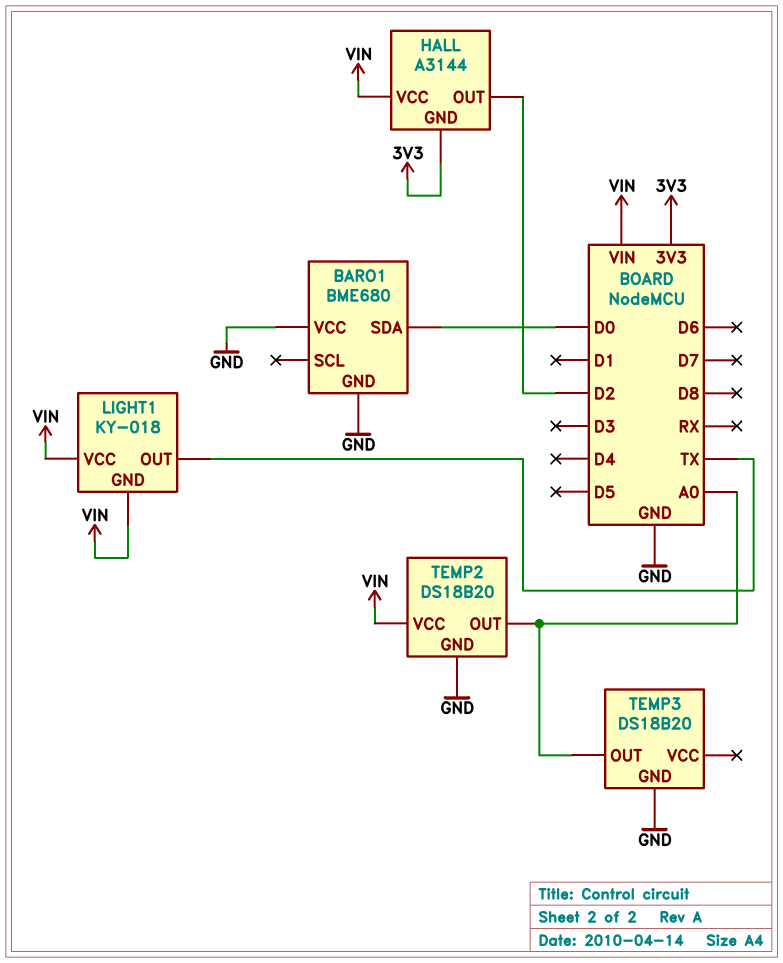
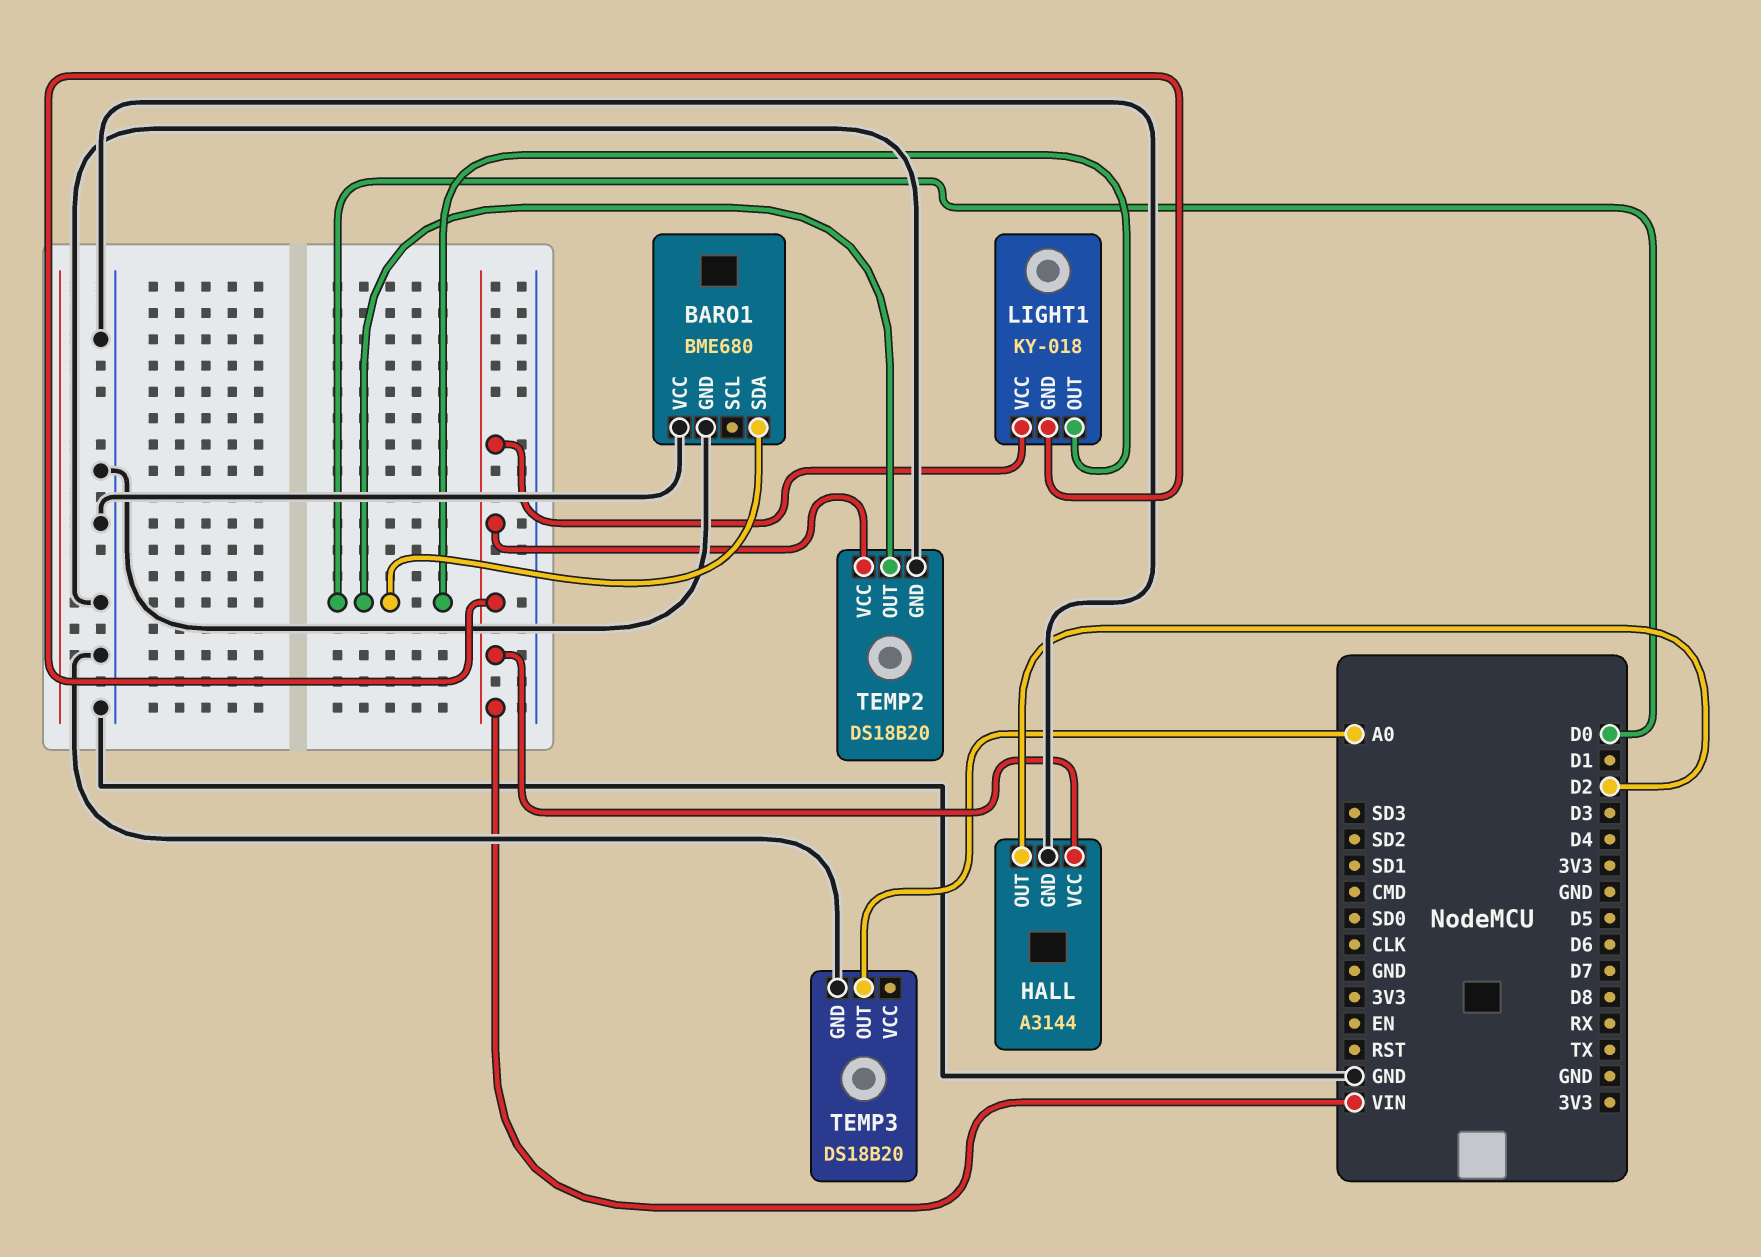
HALL pin GND: 3V3 -> GND
LIGHT1 pin OUT: TX -> D0
TEMP2 pin OUT: A0 -> D0

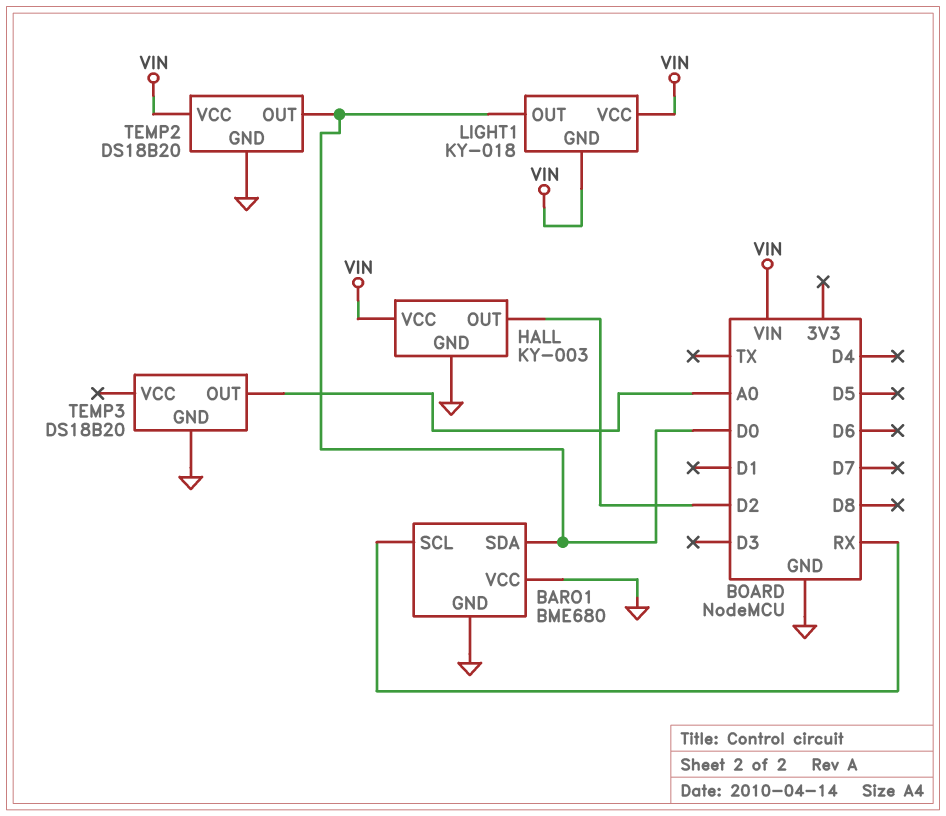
BARO1 pin SCL: none -> RX
HALL: A3144 -> KY-003

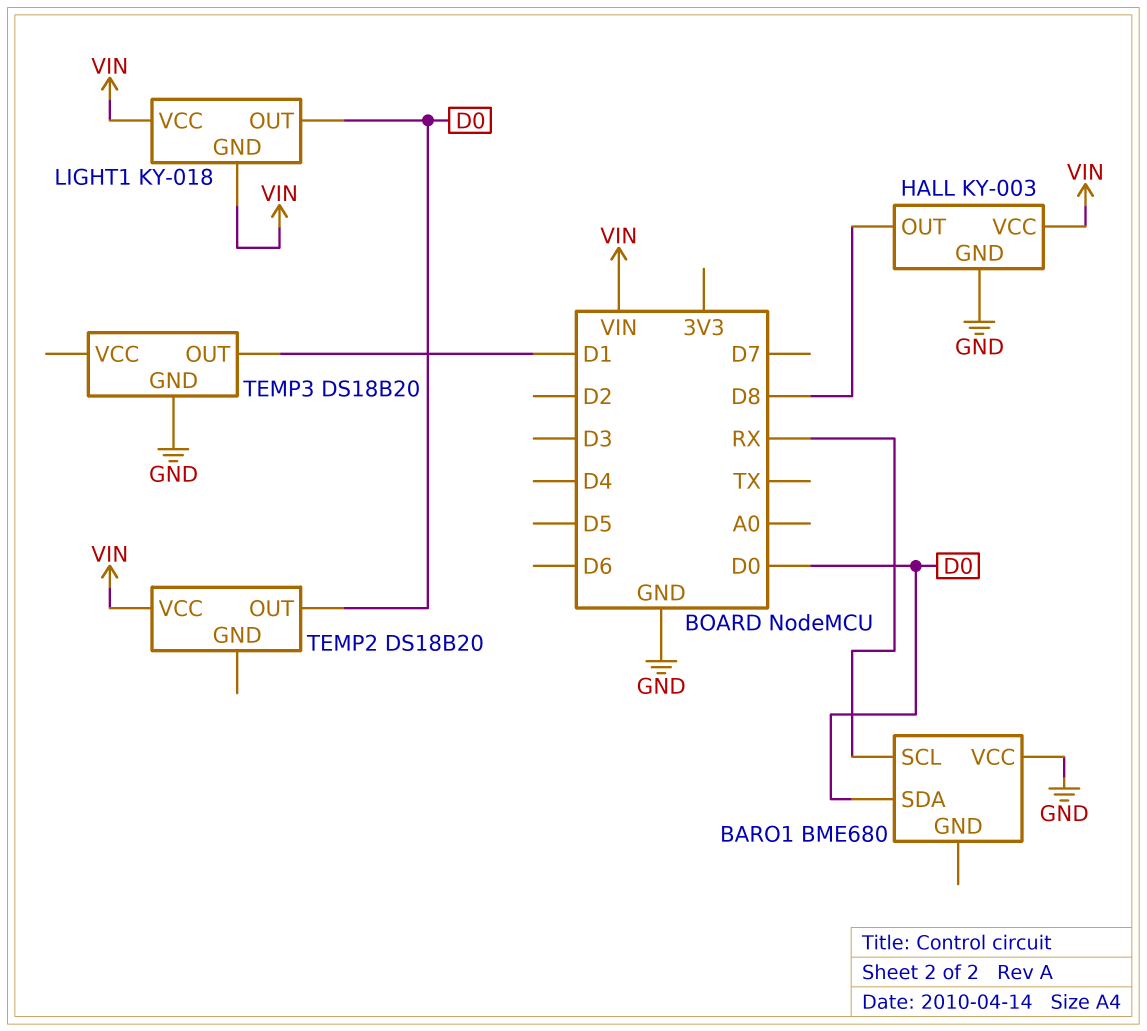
BARO1 pin GND: GND -> none
HALL pin OUT: D2 -> D8
TEMP2 pin GND: GND -> none
TEMP3 pin OUT: A0 -> D1

